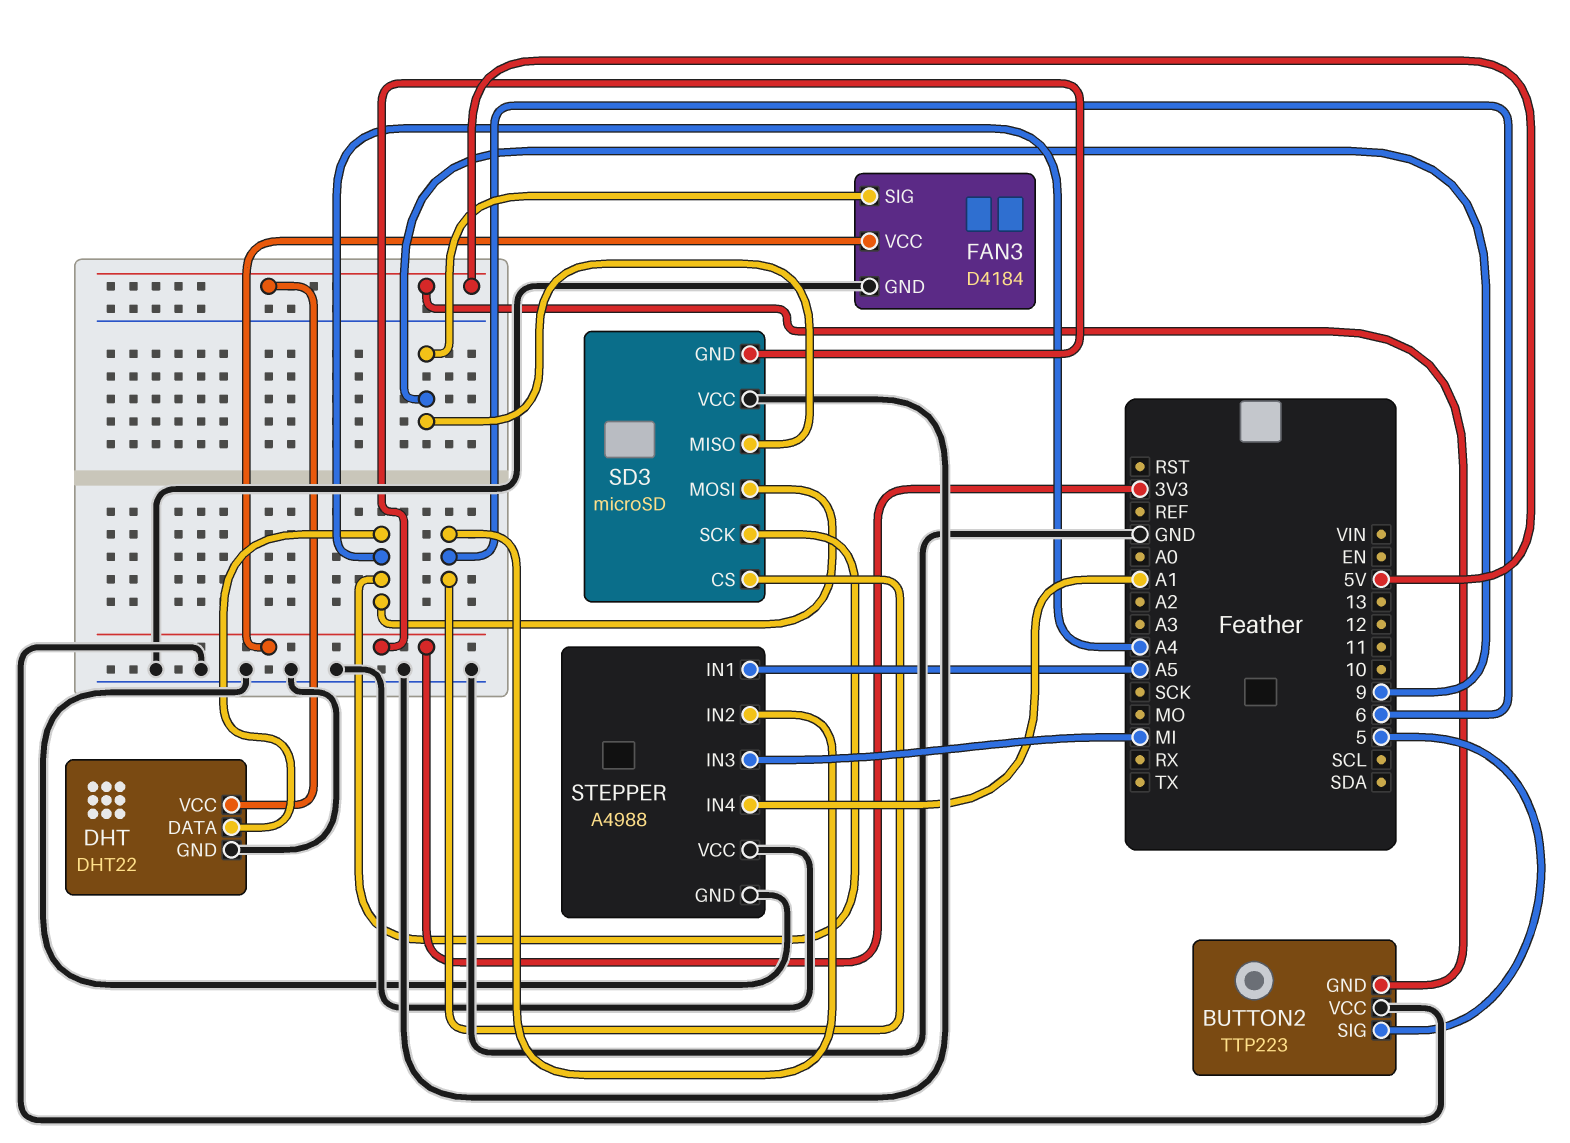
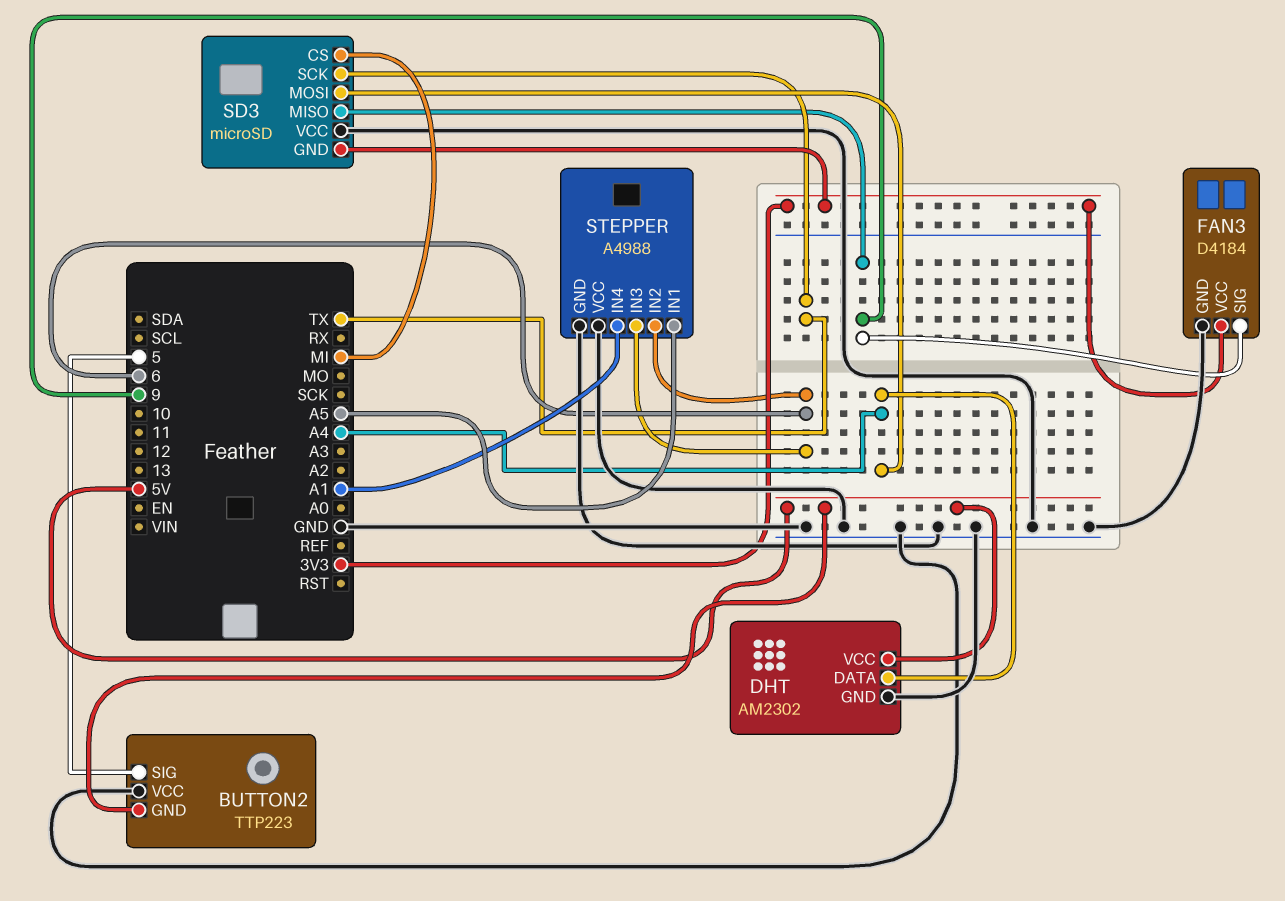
DHT: DHT22 -> AM2302
SD3 pin CS: 6 -> MI
SD3 pin SCK: A4 -> TX
STEPPER pin IN3: MI -> 6

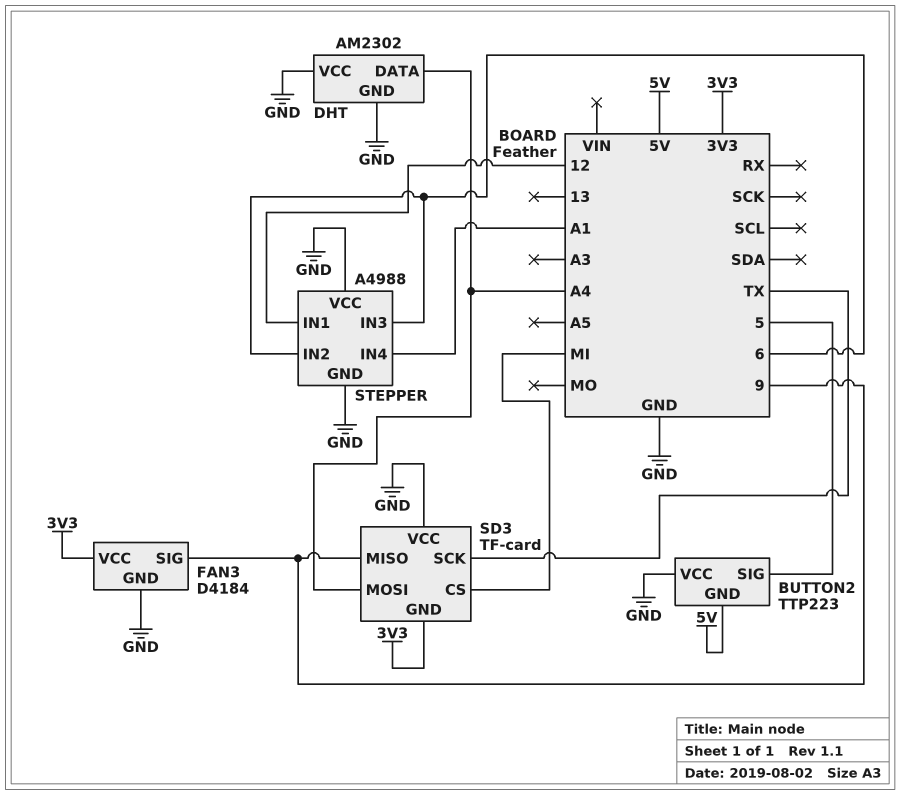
DHT pin VCC: 5V -> GND
SD3: microSD -> TF-card
STEPPER pin IN1: A5 -> 12

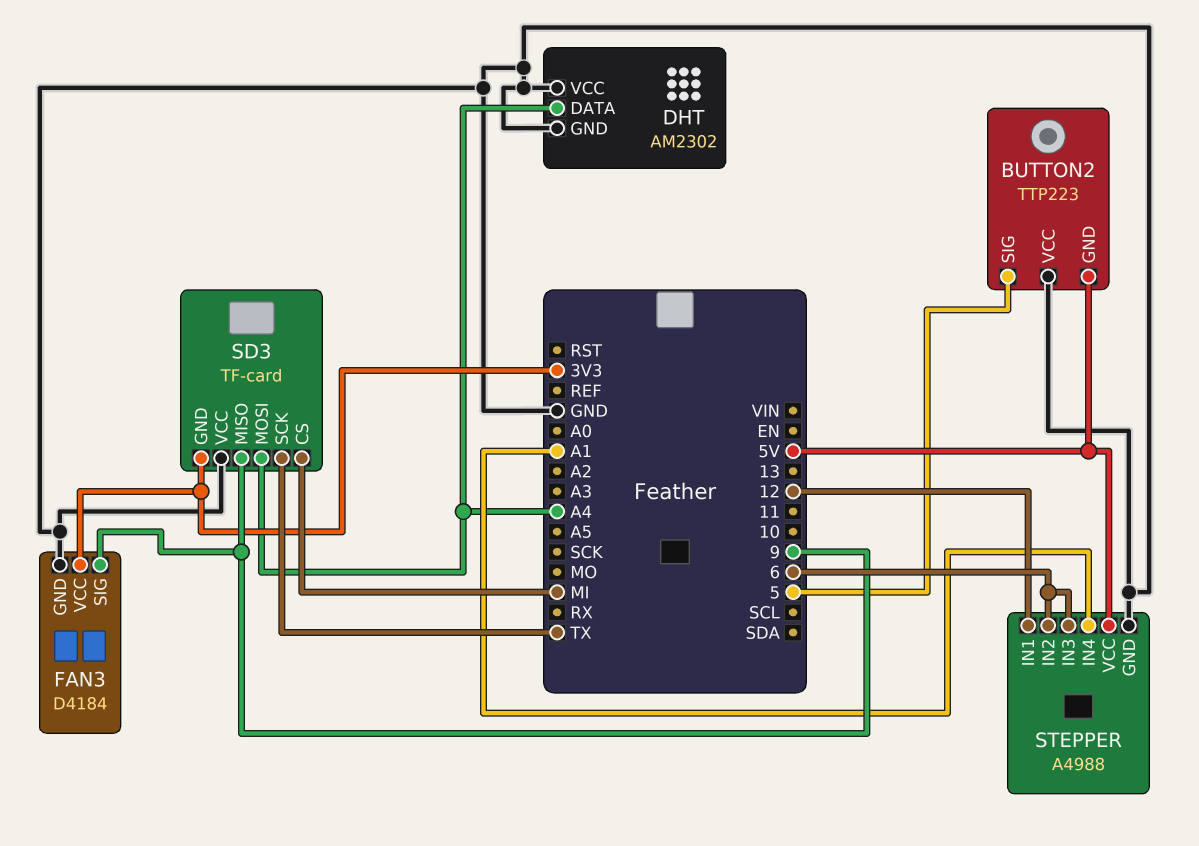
STEPPER pin VCC: GND -> 5V

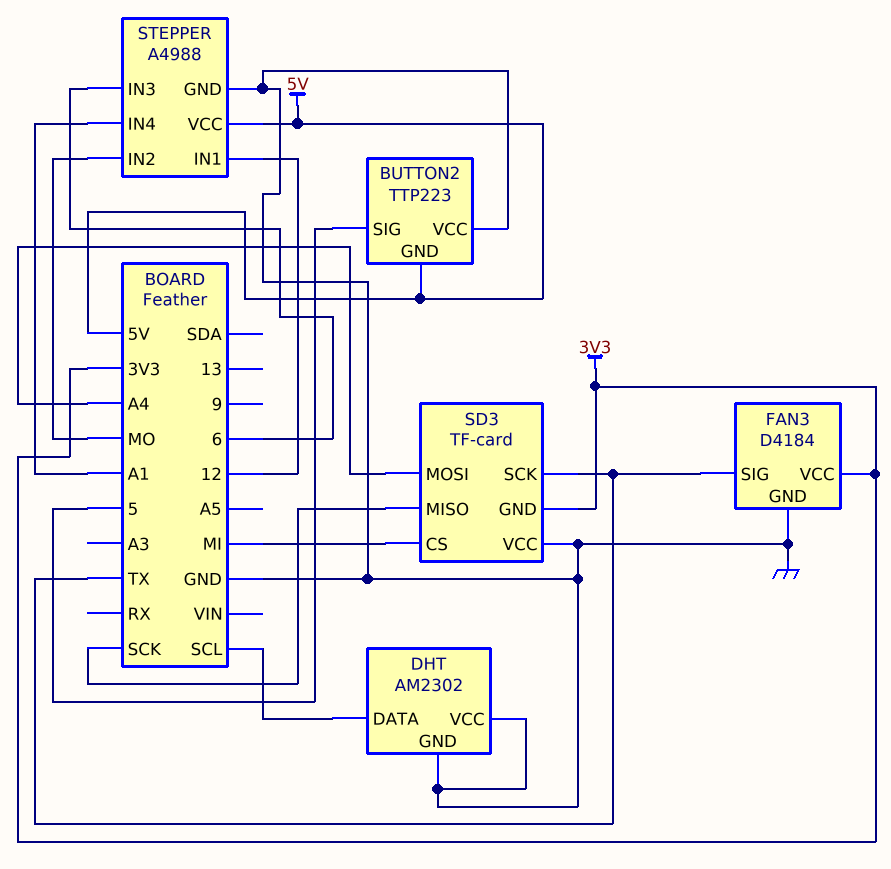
DHT pin DATA: A4 -> SCL
FAN3 pin SIG: 9 -> TX
SD3 pin MISO: 9 -> SCK
STEPPER pin IN2: 6 -> MO

